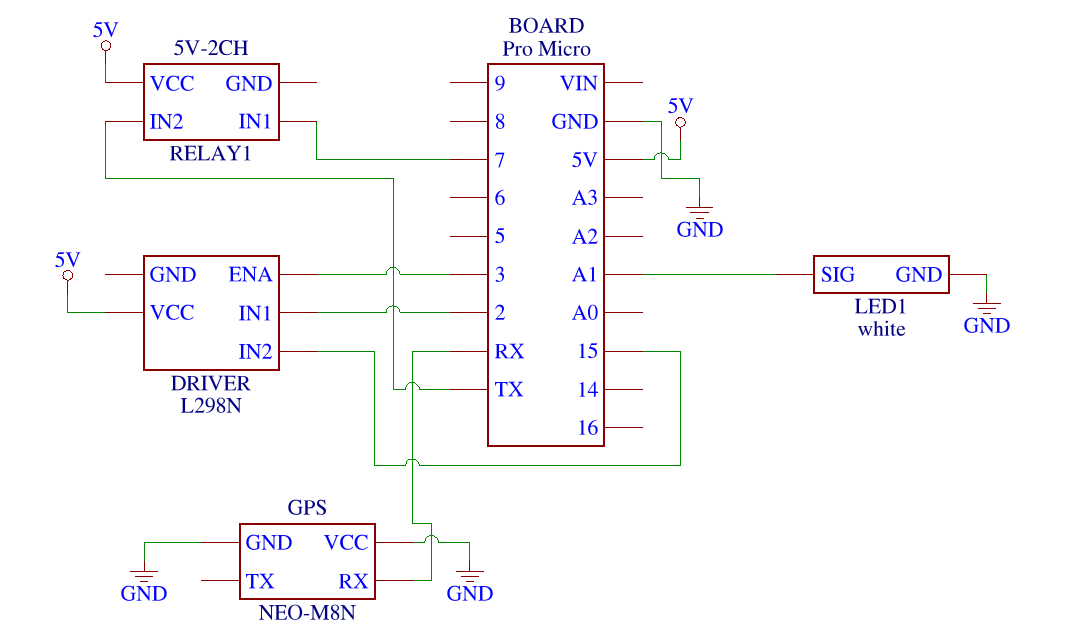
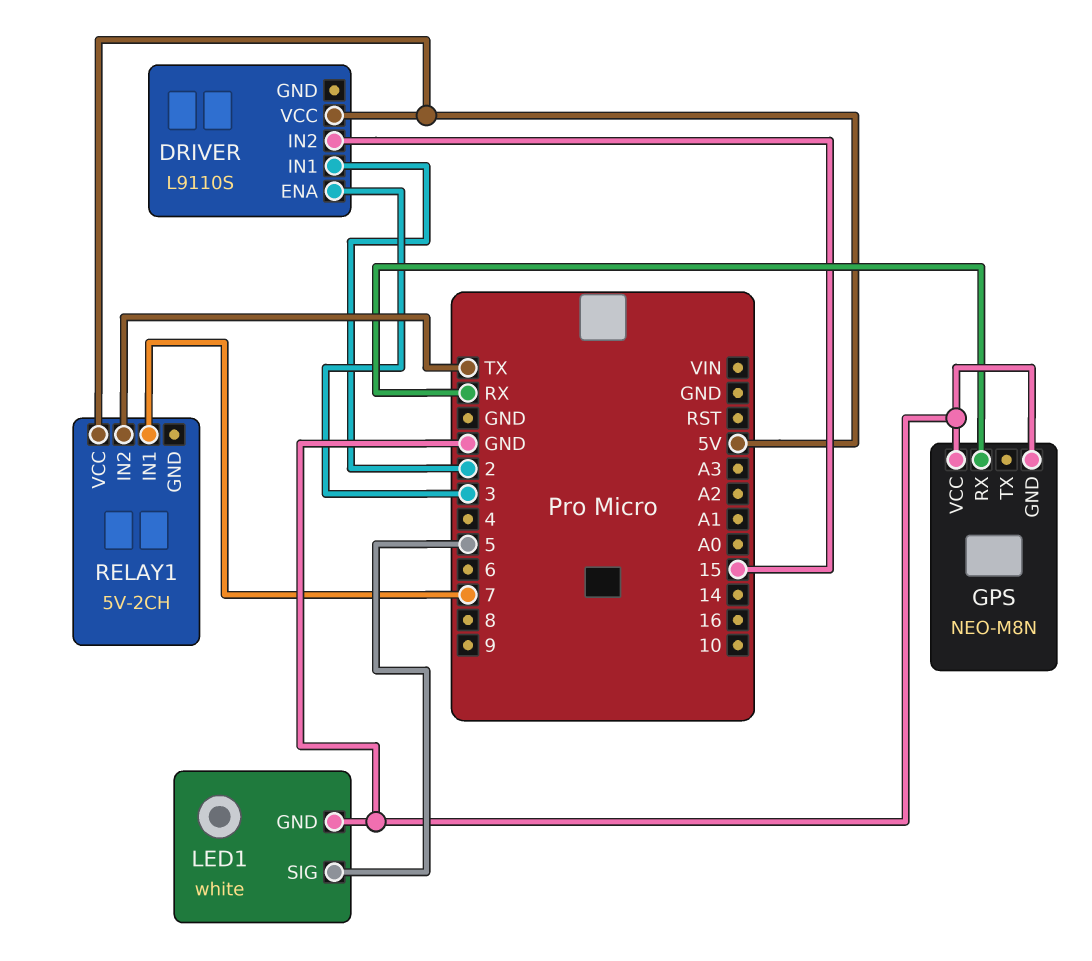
DRIVER: L298N -> L9110S
LED1 pin SIG: A1 -> 5

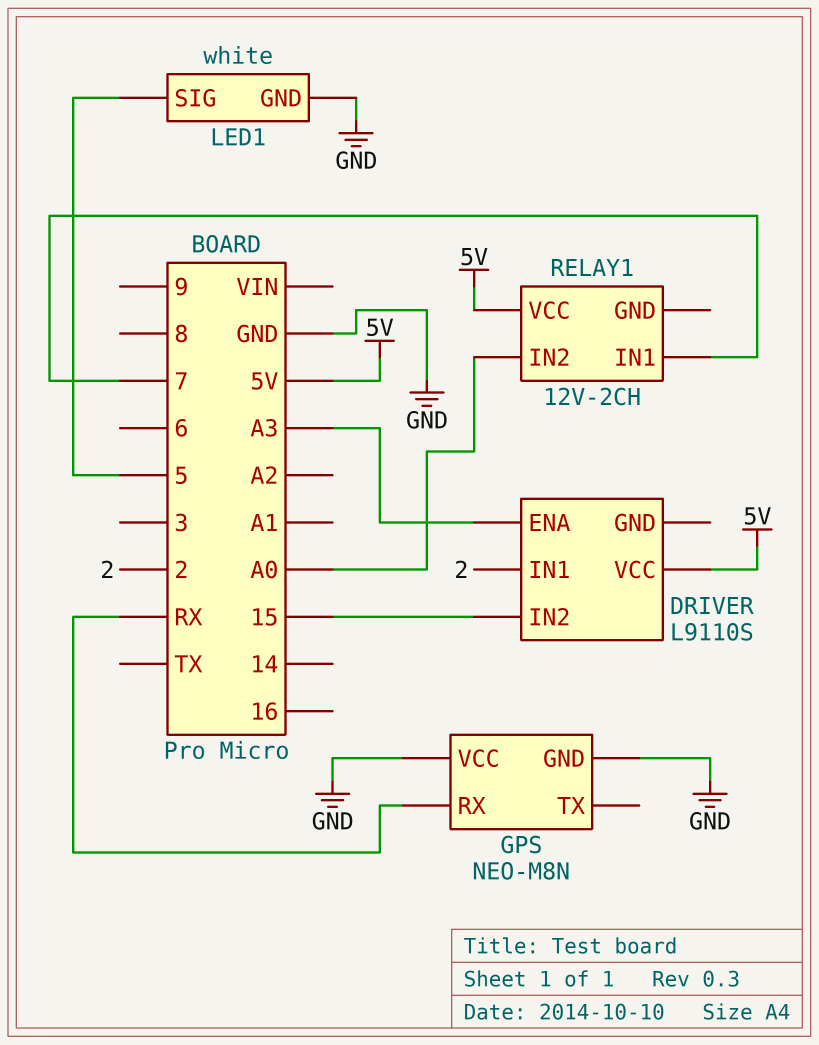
DRIVER pin ENA: 3 -> A3
RELAY1: 5V-2CH -> 12V-2CH
RELAY1 pin IN2: TX -> A0

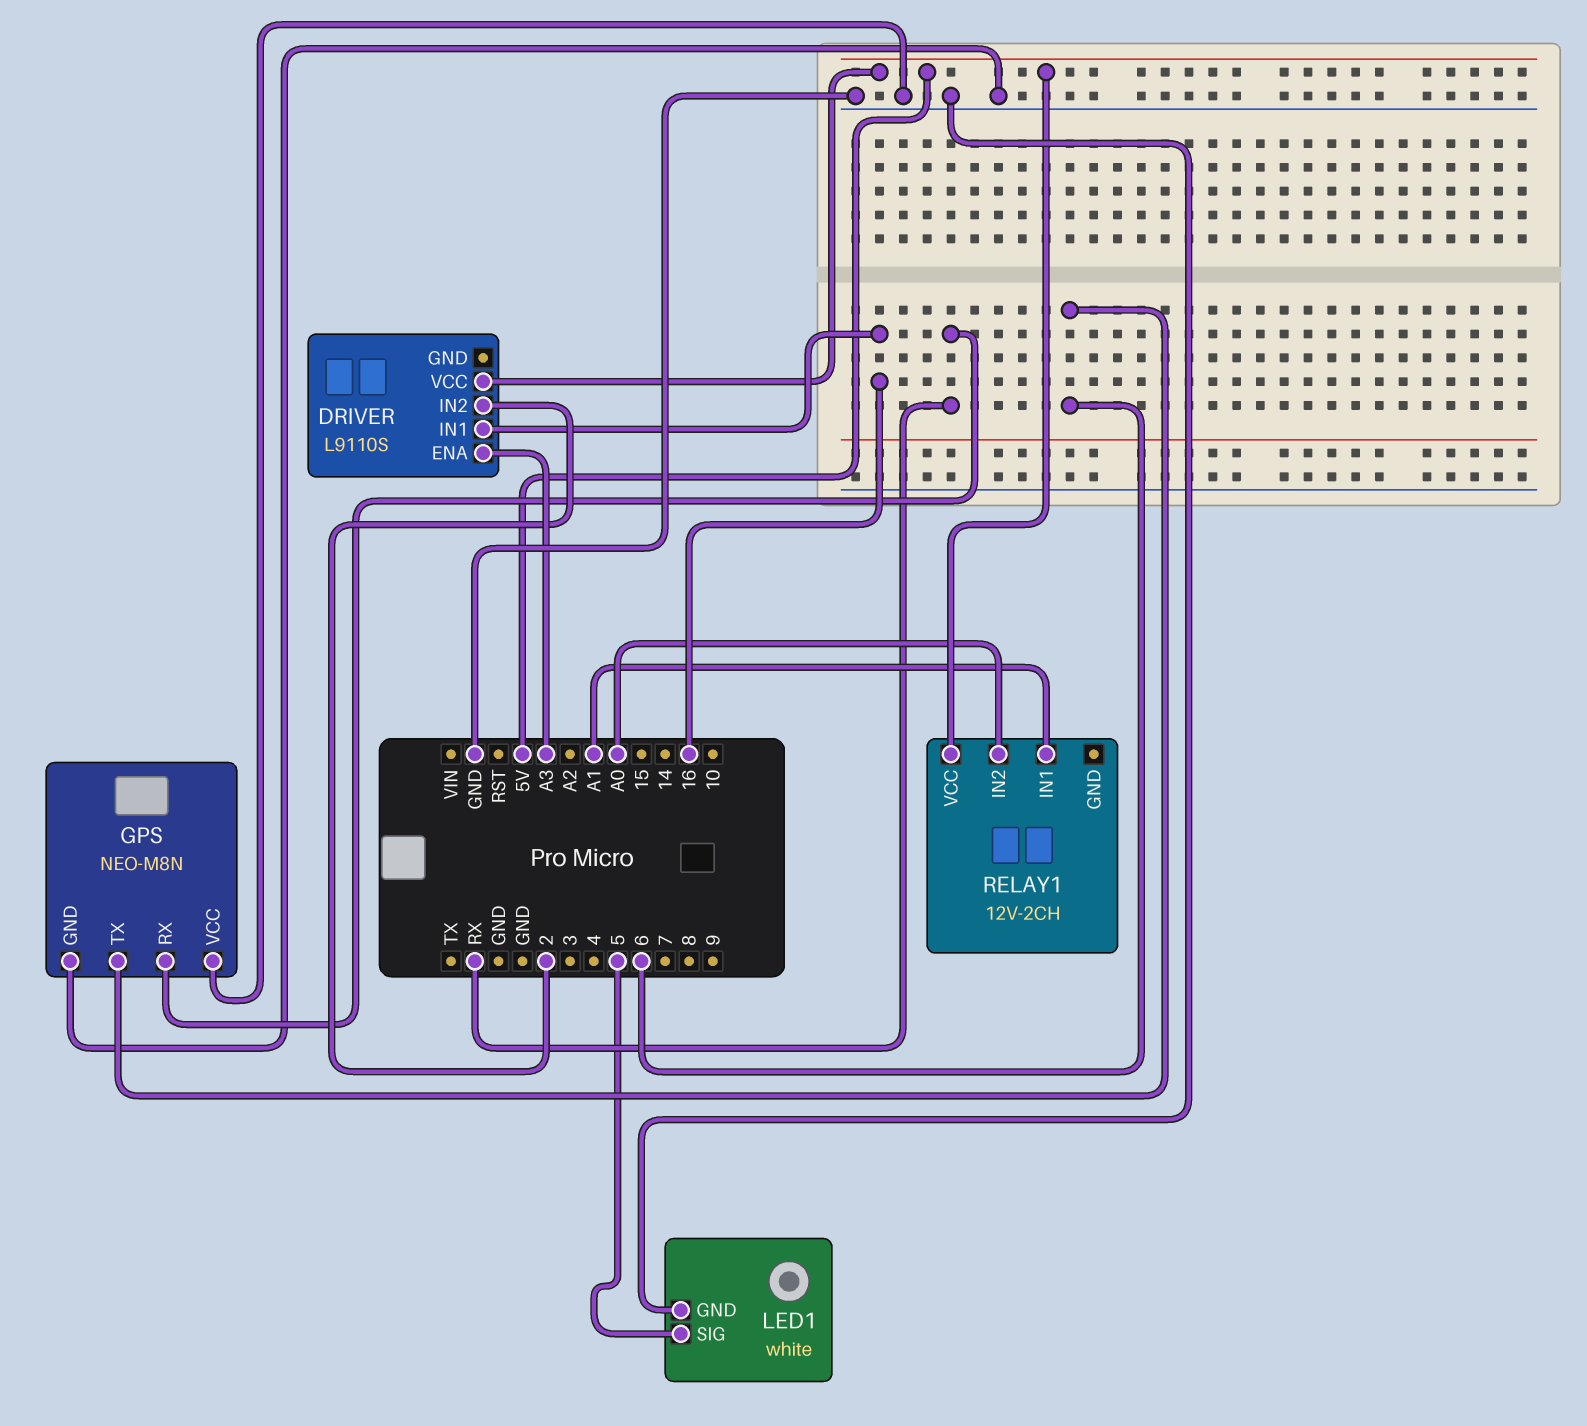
DRIVER pin IN1: 2 -> 16
DRIVER pin IN2: 15 -> 2
GPS pin TX: none -> 6
RELAY1 pin IN1: 7 -> A1

